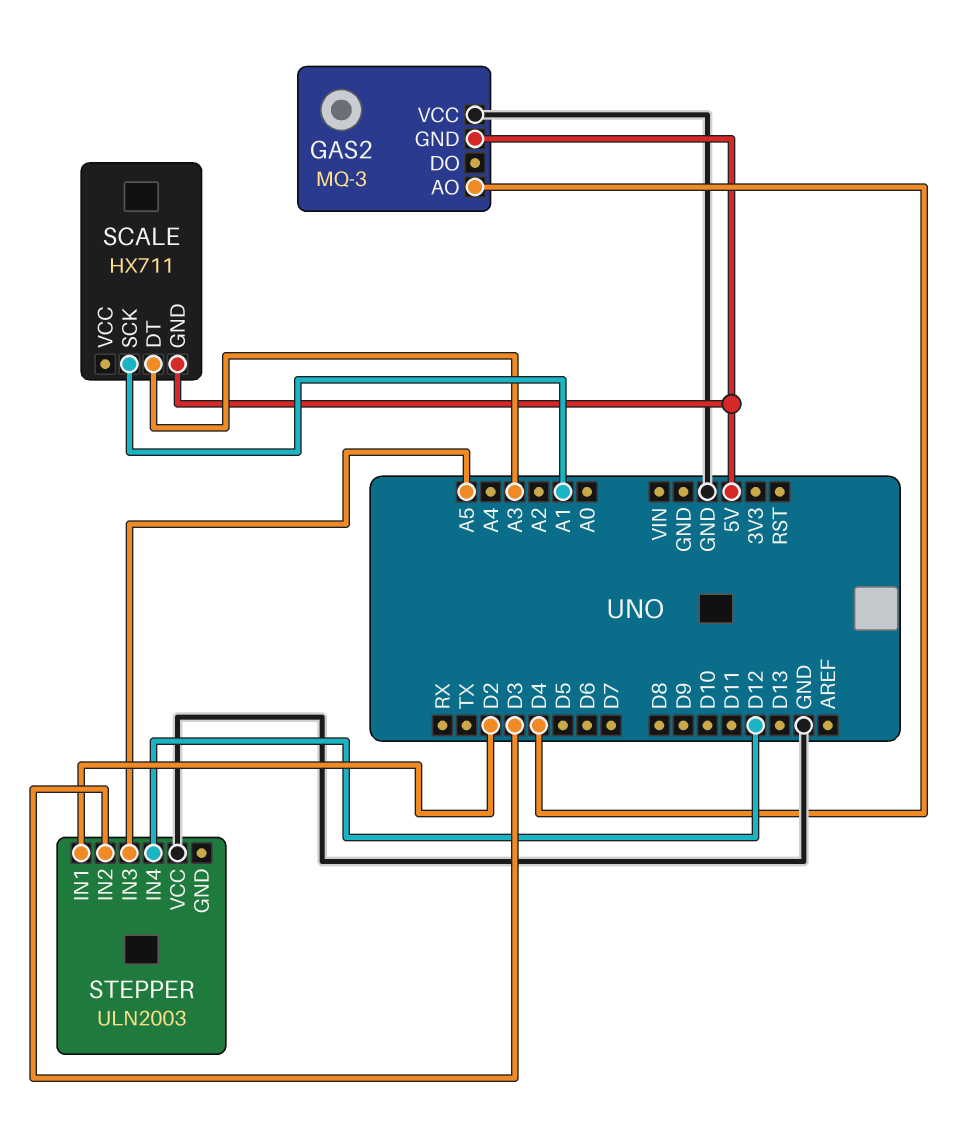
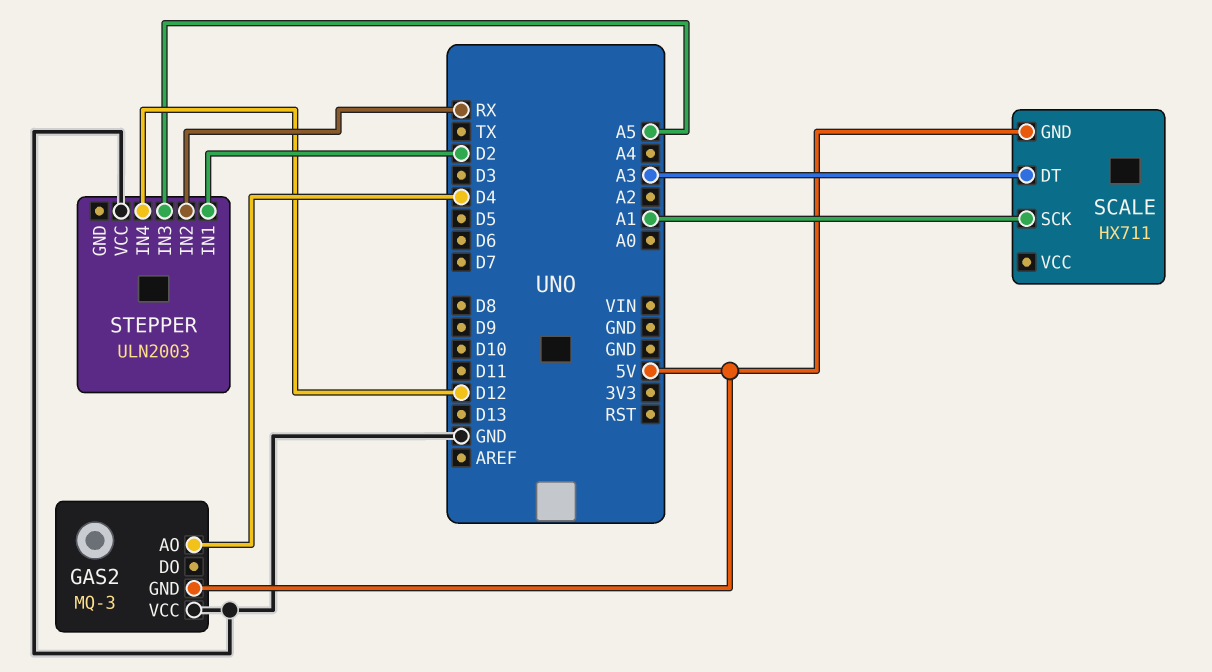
STEPPER pin IN2: D3 -> RX

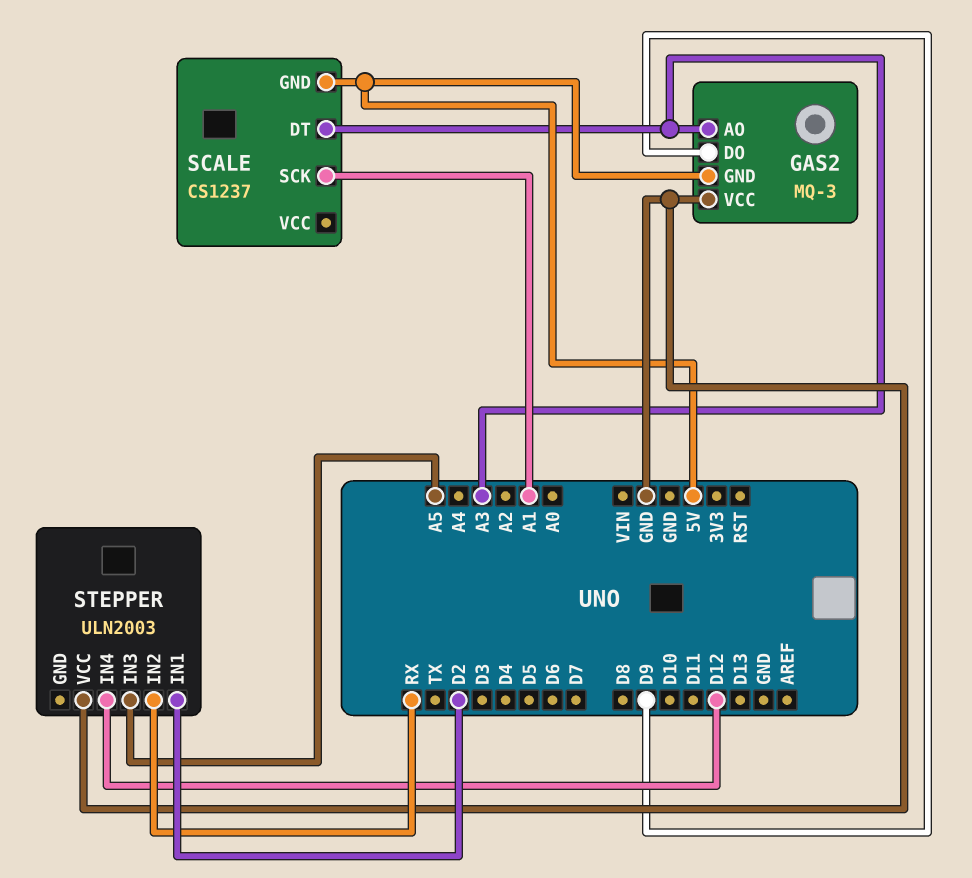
GAS2 pin AO: D4 -> A3
GAS2 pin DO: none -> D9
SCALE: HX711 -> CS1237

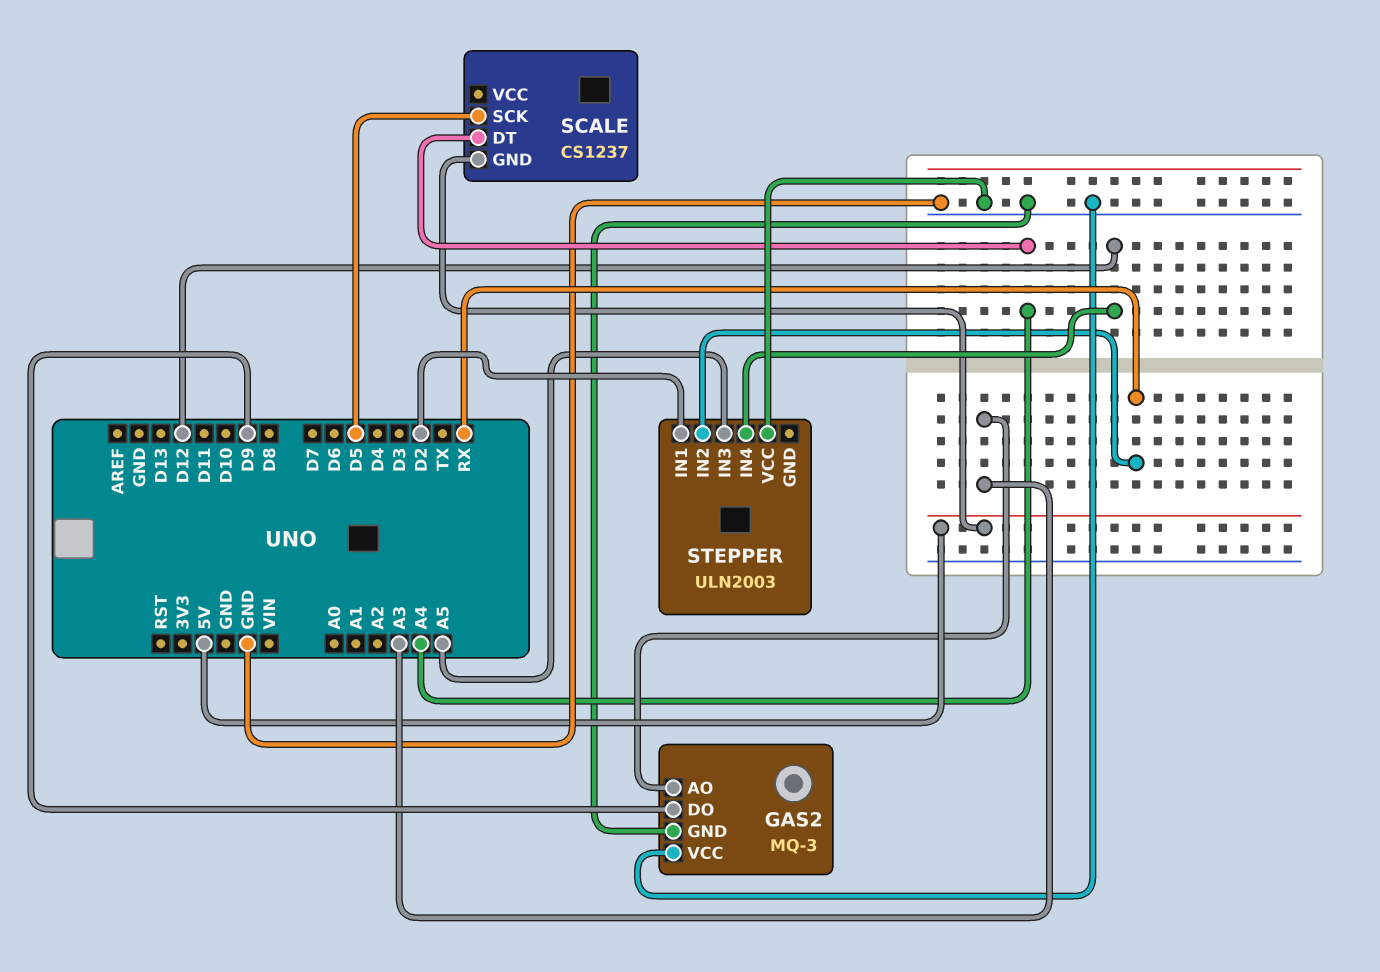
GAS2 pin GND: 5V -> GND
SCALE pin DT: A3 -> A4
SCALE pin SCK: A1 -> D5

